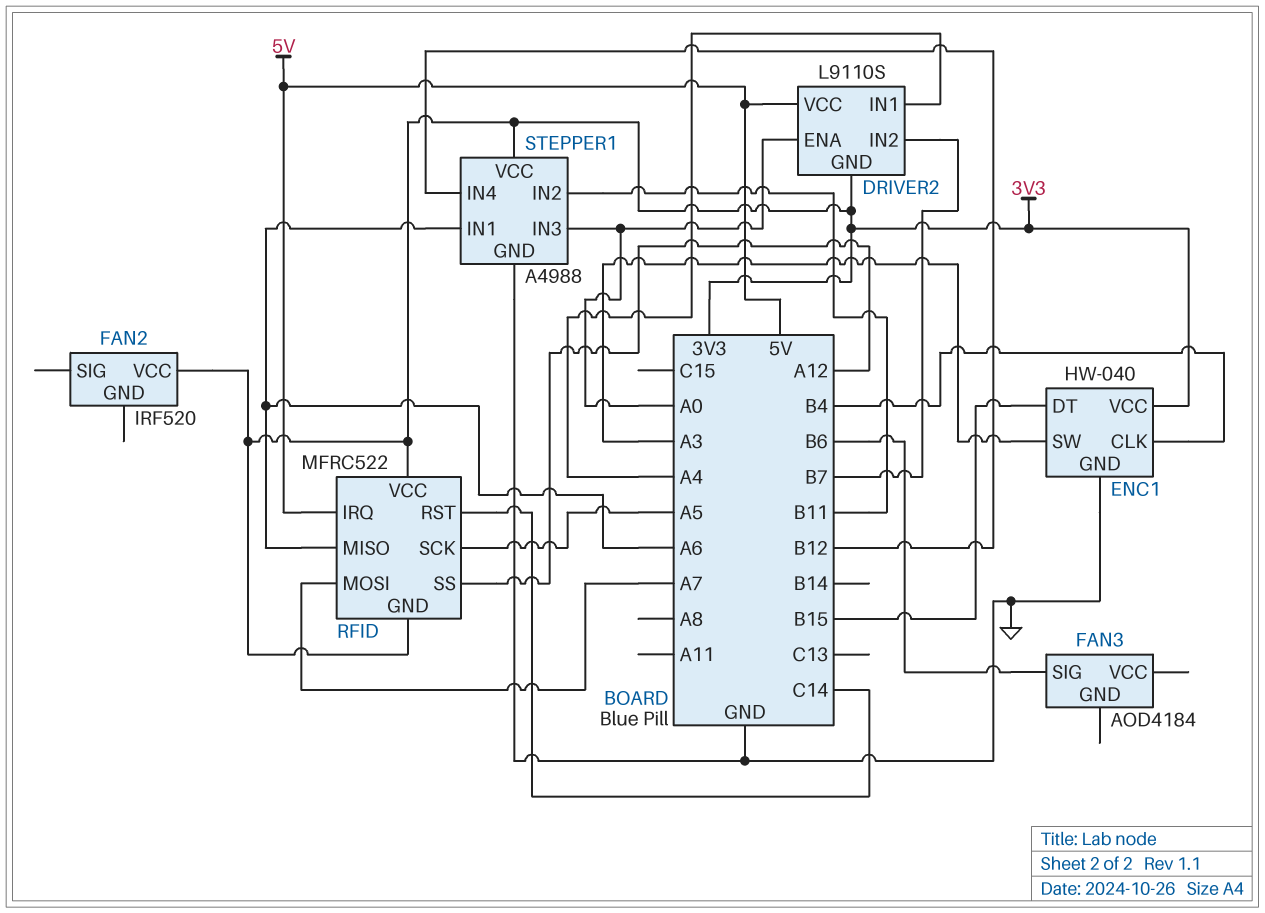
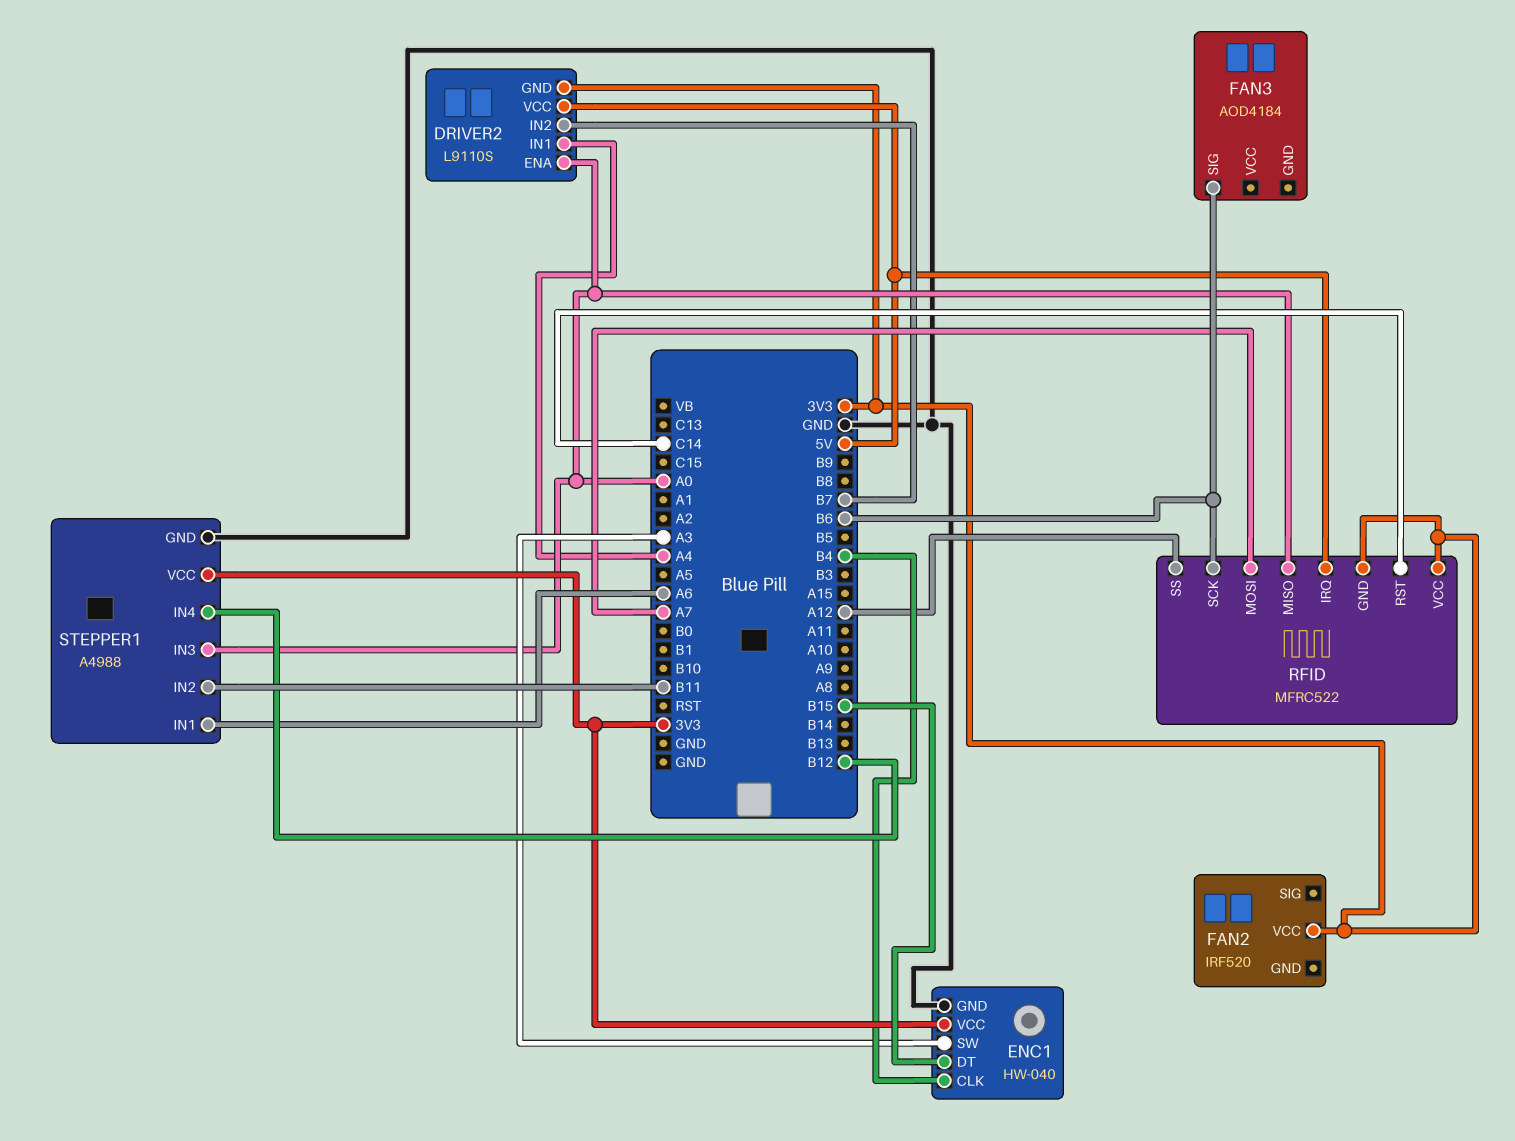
RFID pin MISO: A6 -> A0
RFID pin SCK: A5 -> B6

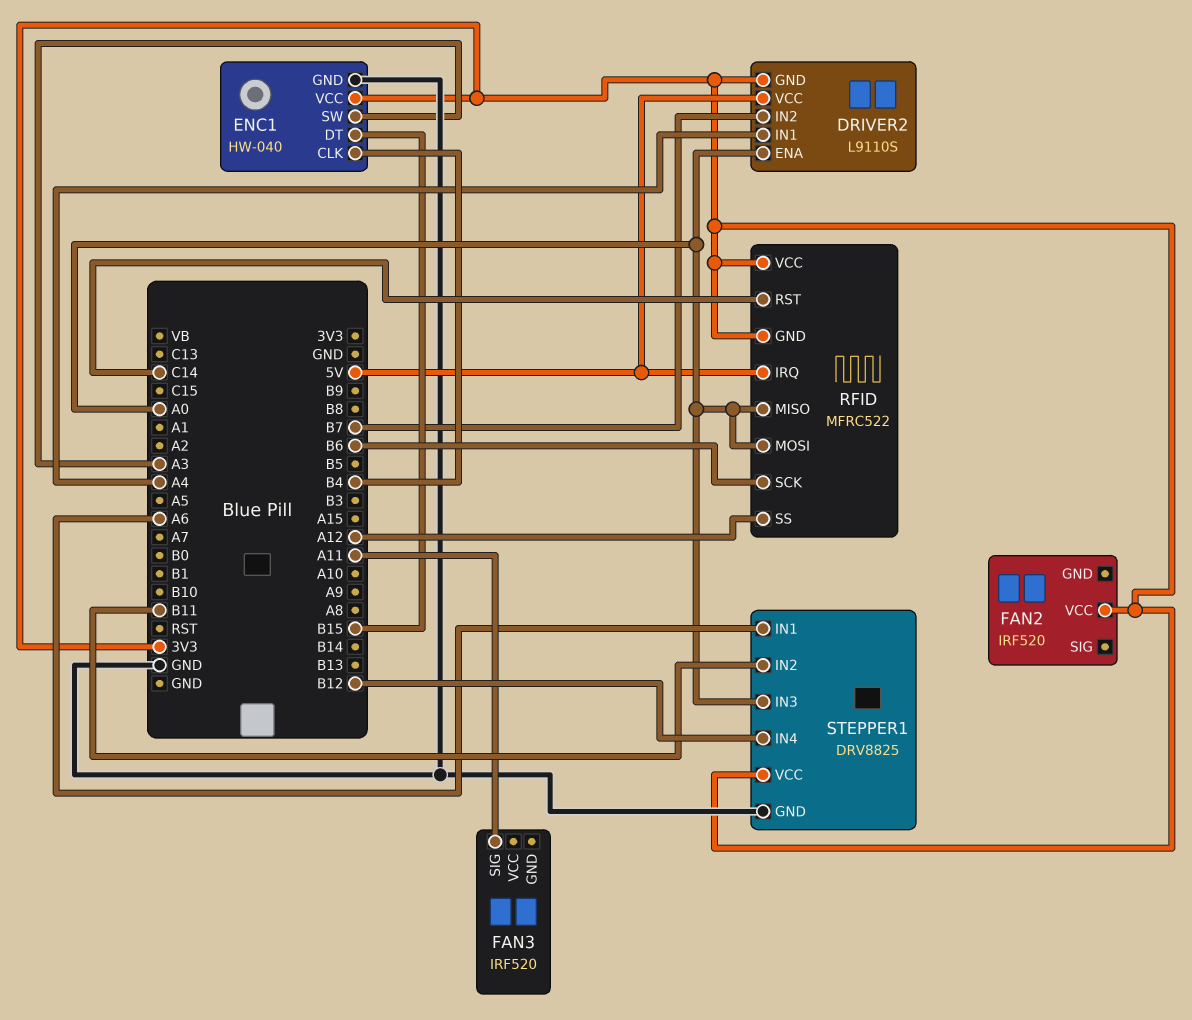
FAN3: AOD4184 -> IRF520
FAN3 pin SIG: B6 -> A11
RFID pin MOSI: A7 -> A0
STEPPER1: A4988 -> DRV8825

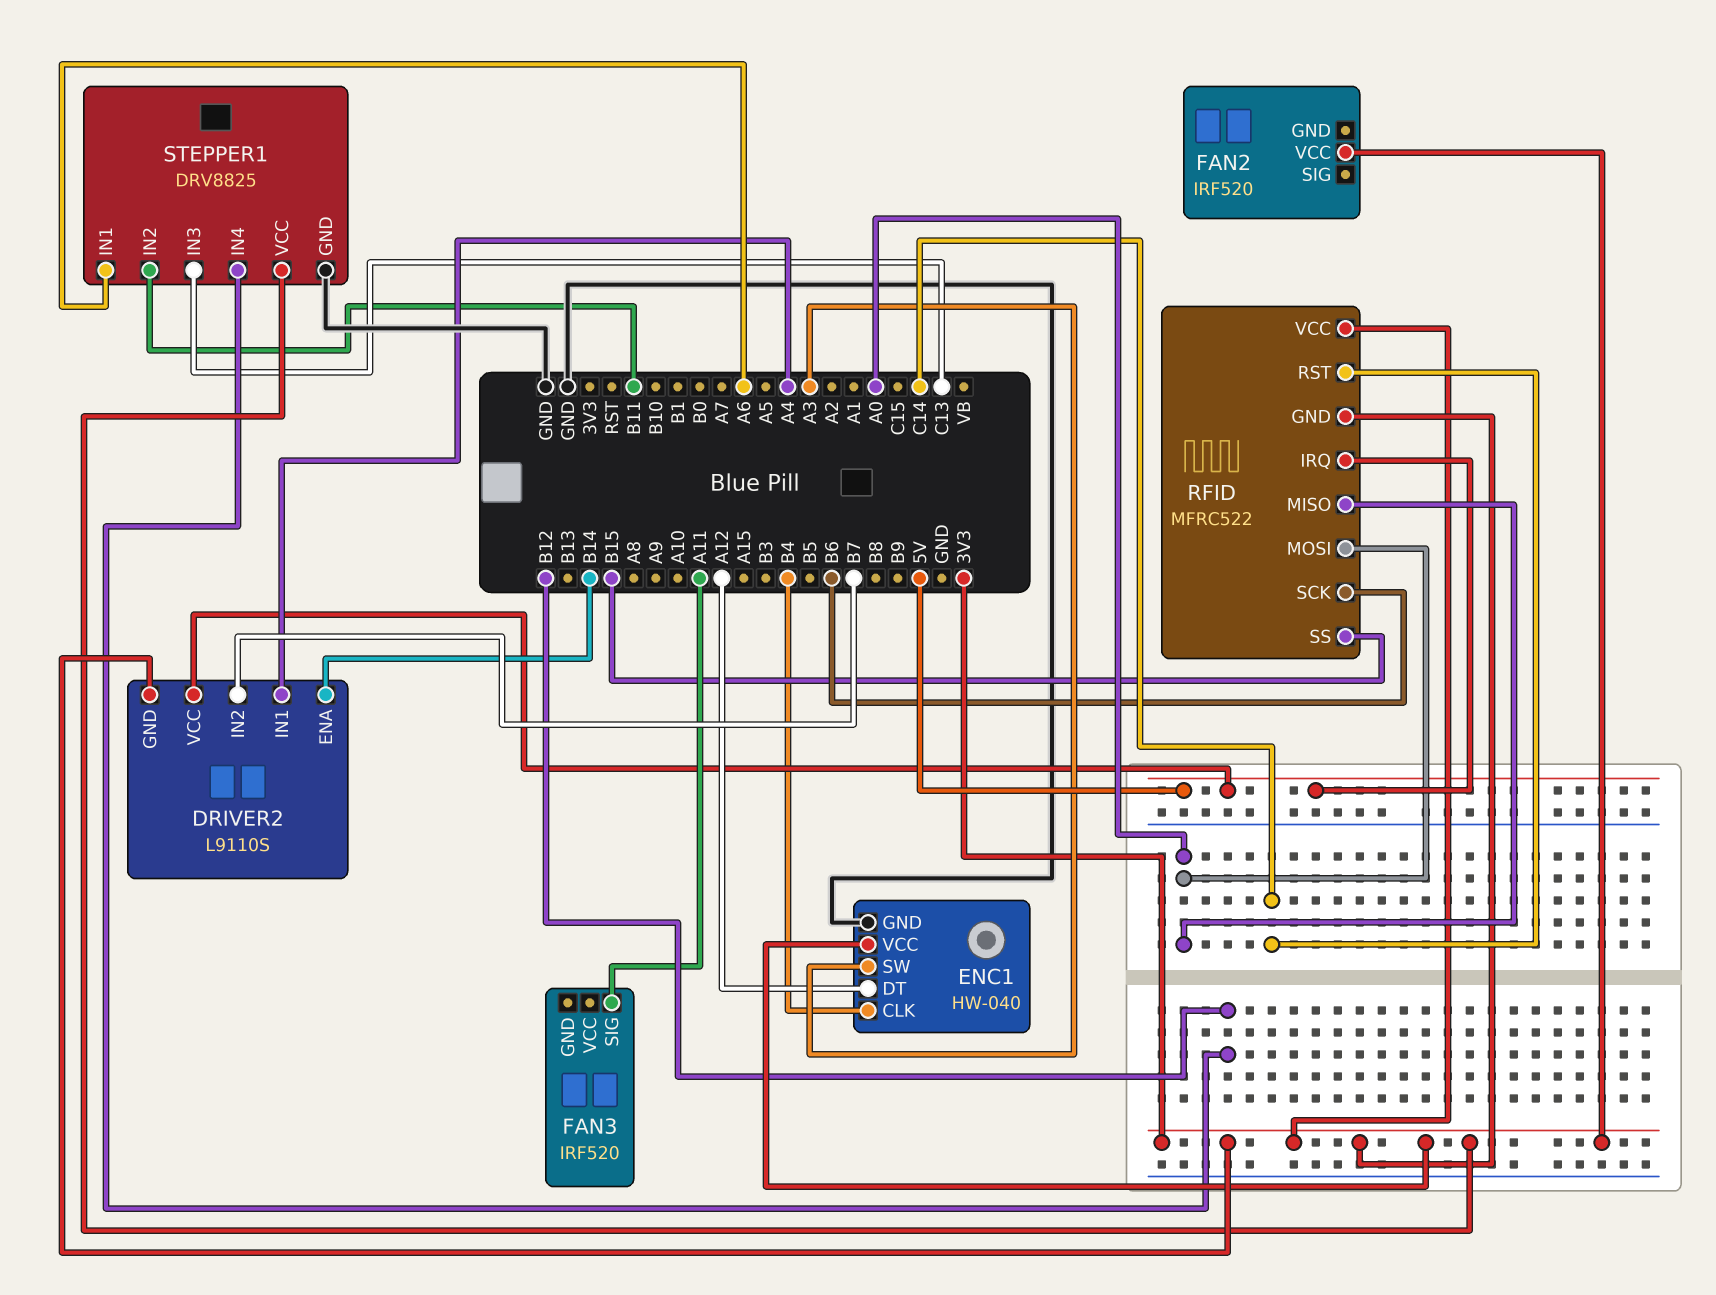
DRIVER2 pin ENA: A0 -> B14
ENC1 pin DT: B15 -> A12
RFID pin SS: A12 -> B15
STEPPER1 pin IN3: A0 -> C13

